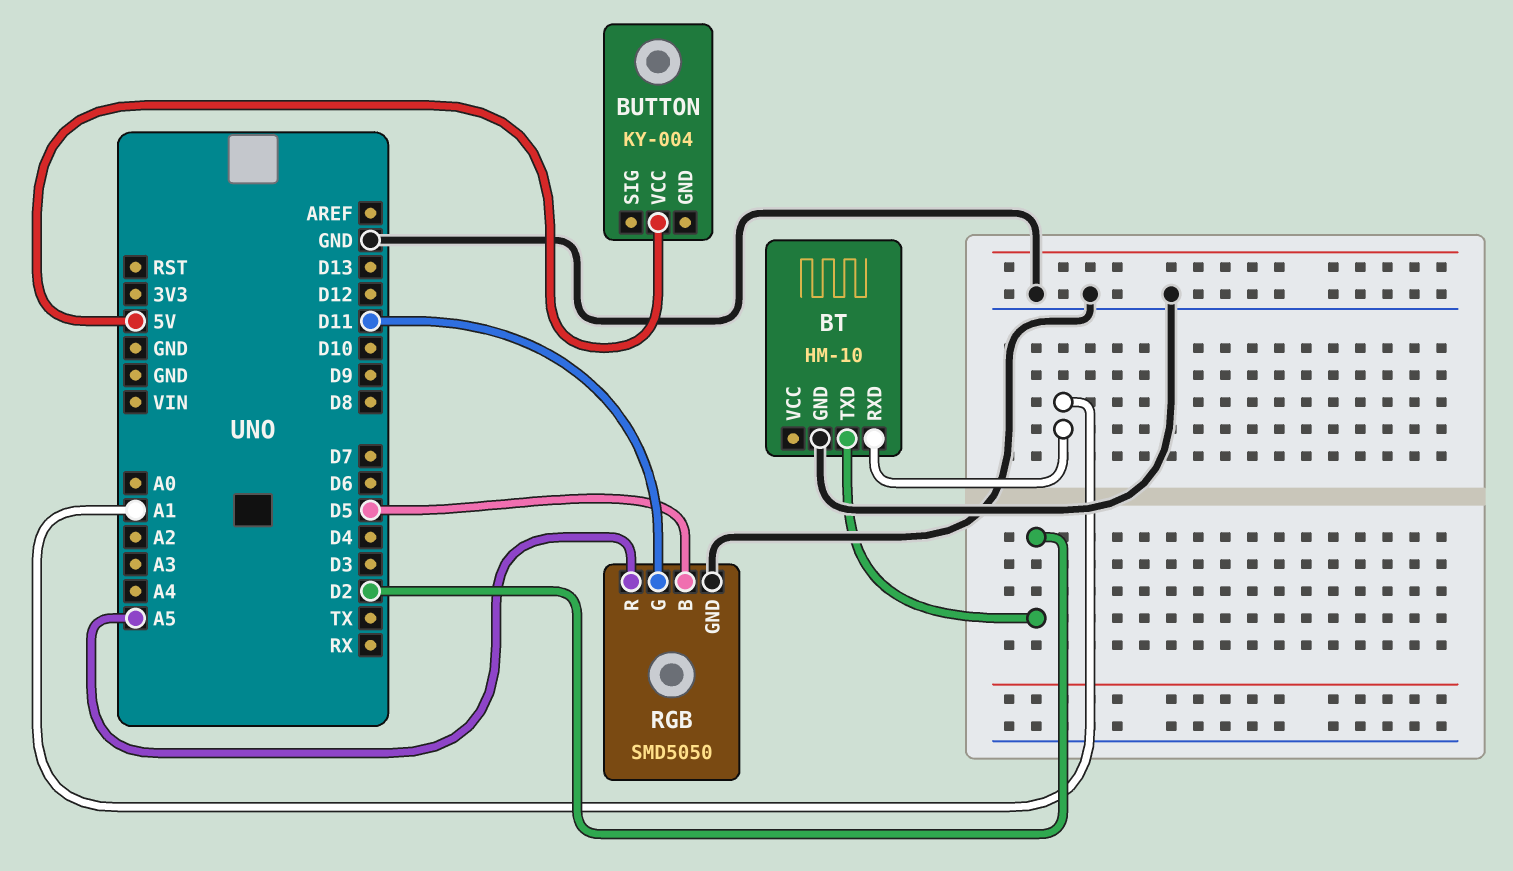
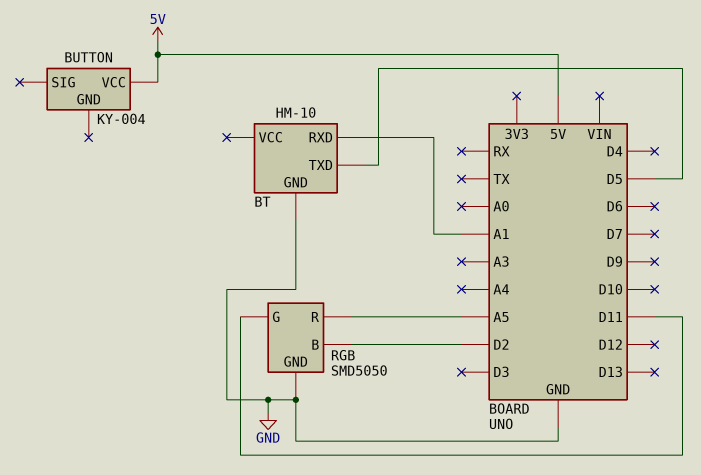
BT pin TXD: D2 -> D5
RGB pin B: D5 -> D2

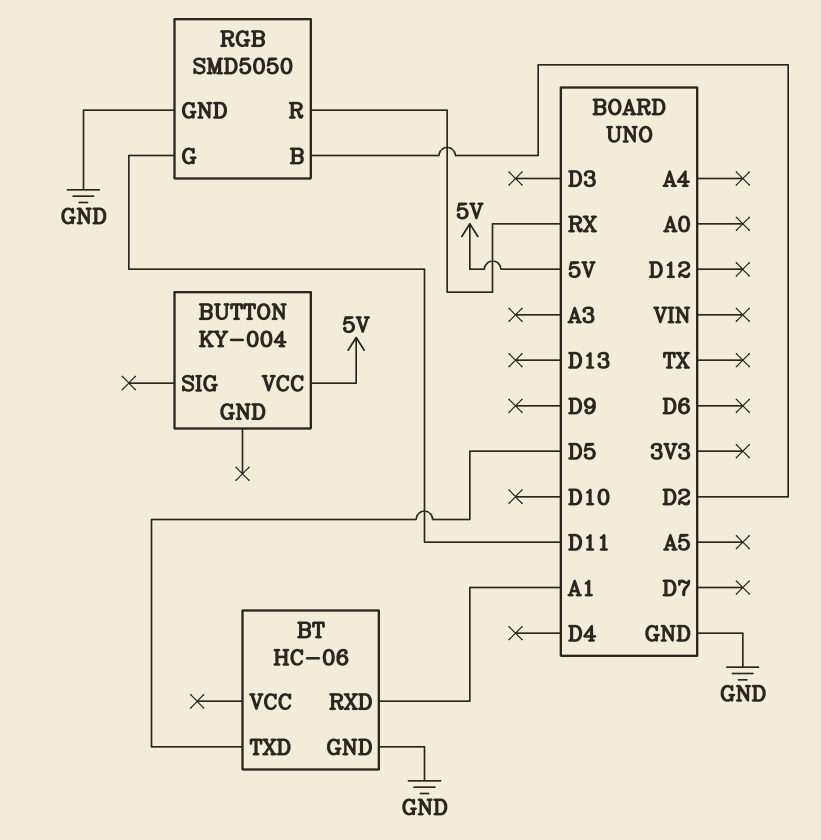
BT: HM-10 -> HC-06
RGB pin R: A5 -> RX

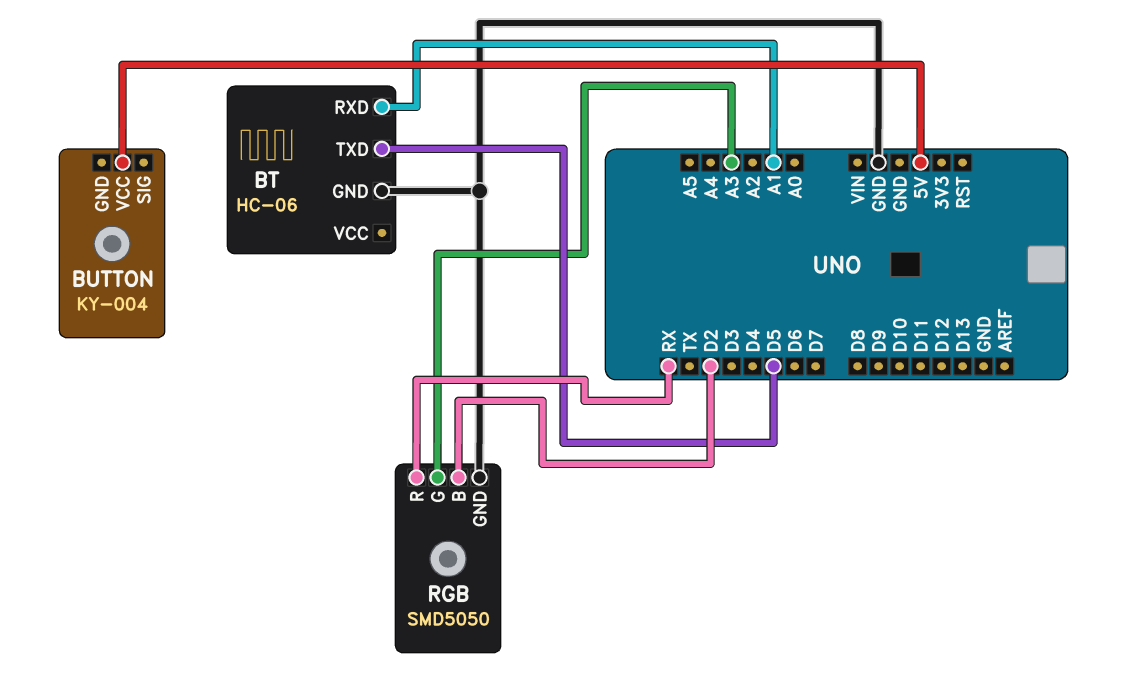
RGB pin G: D11 -> A3

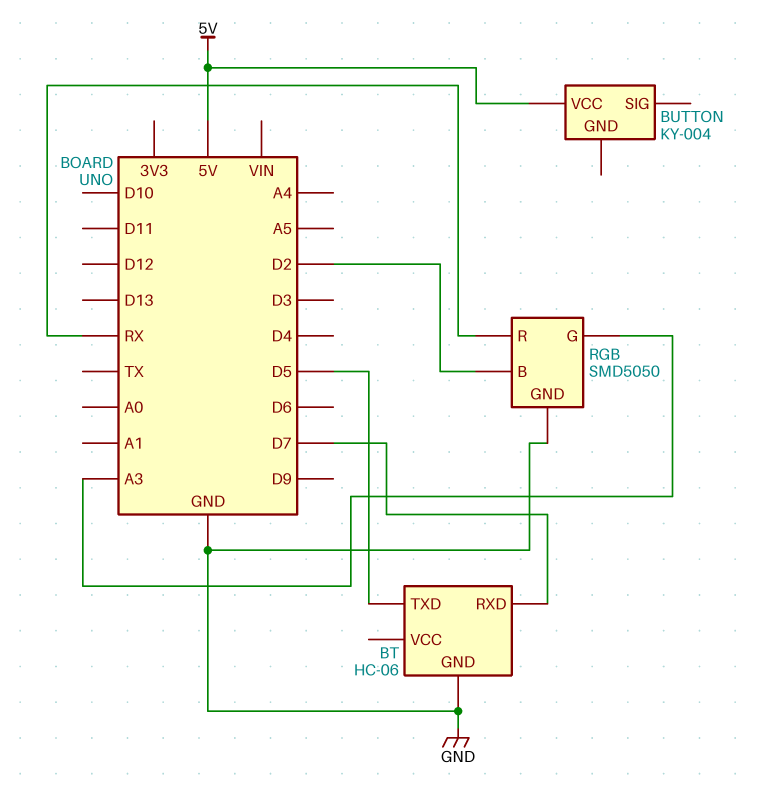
BT pin RXD: A1 -> D7

